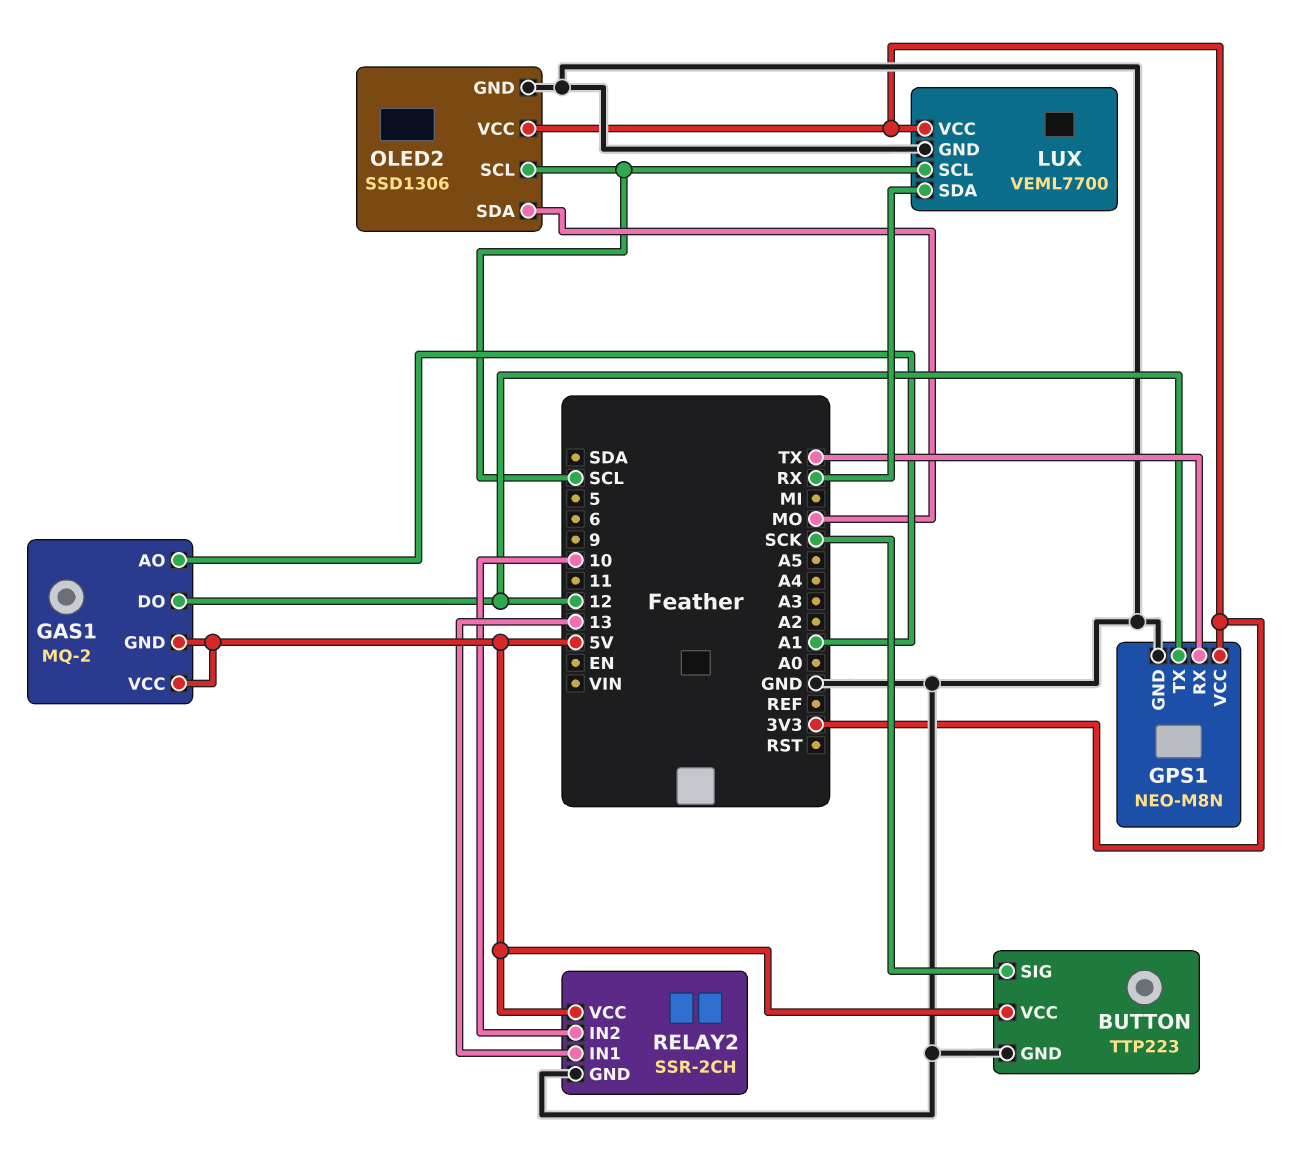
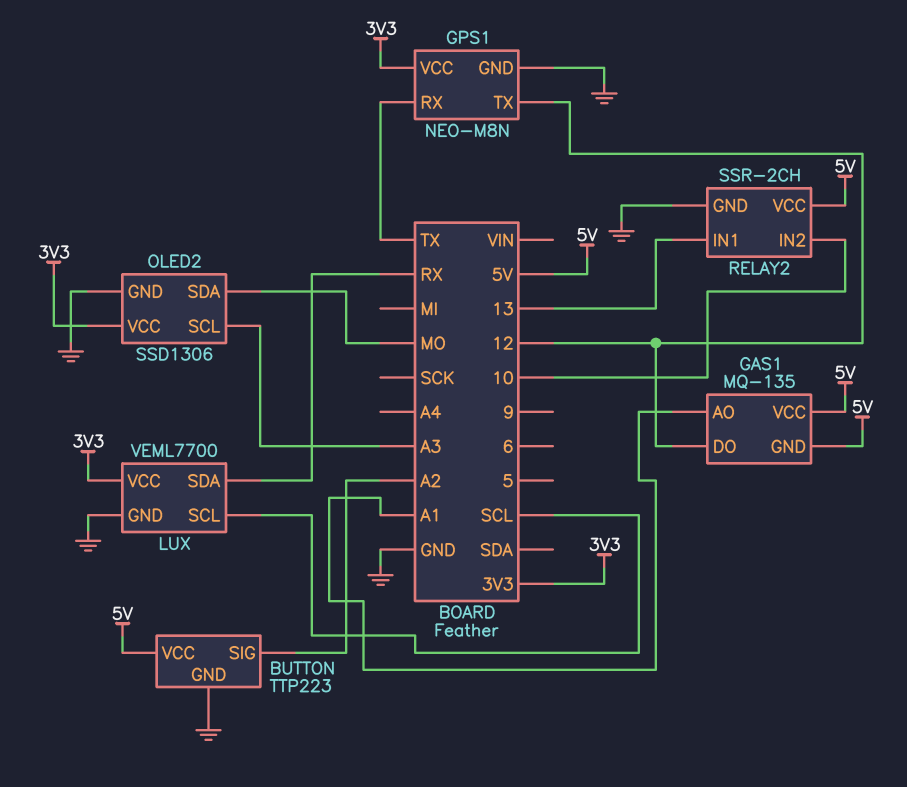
BUTTON pin SIG: SCK -> A2
GAS1: MQ-2 -> MQ-135
OLED2 pin SCL: SCL -> A3

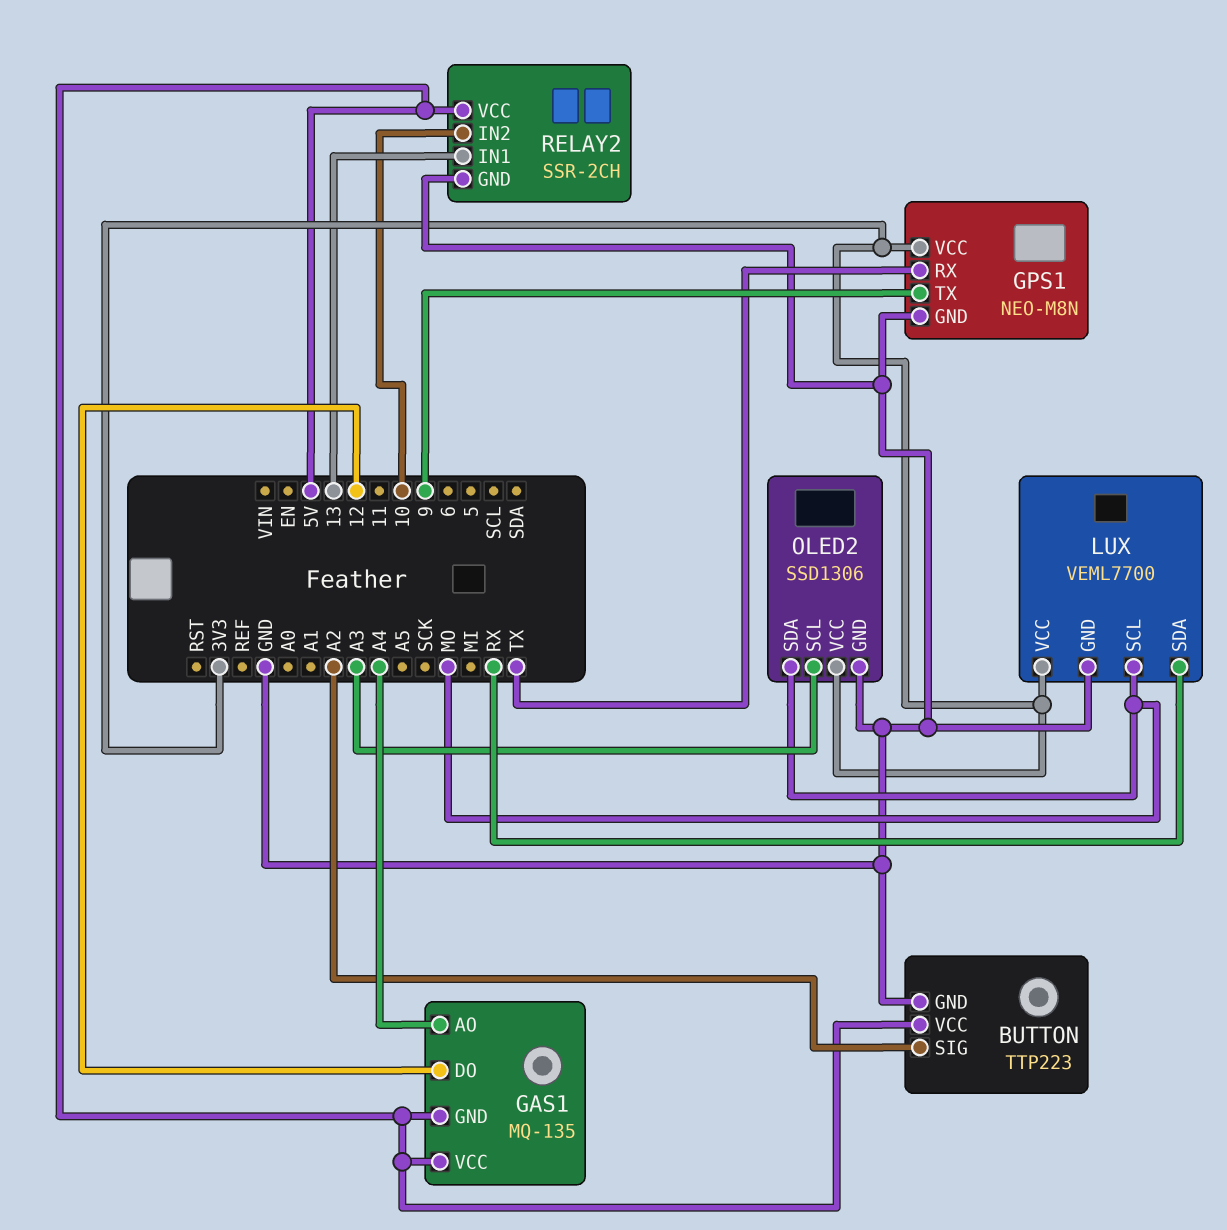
GAS1 pin AO: A1 -> A4
GPS1 pin TX: 12 -> 9
LUX pin SCL: SCL -> MO

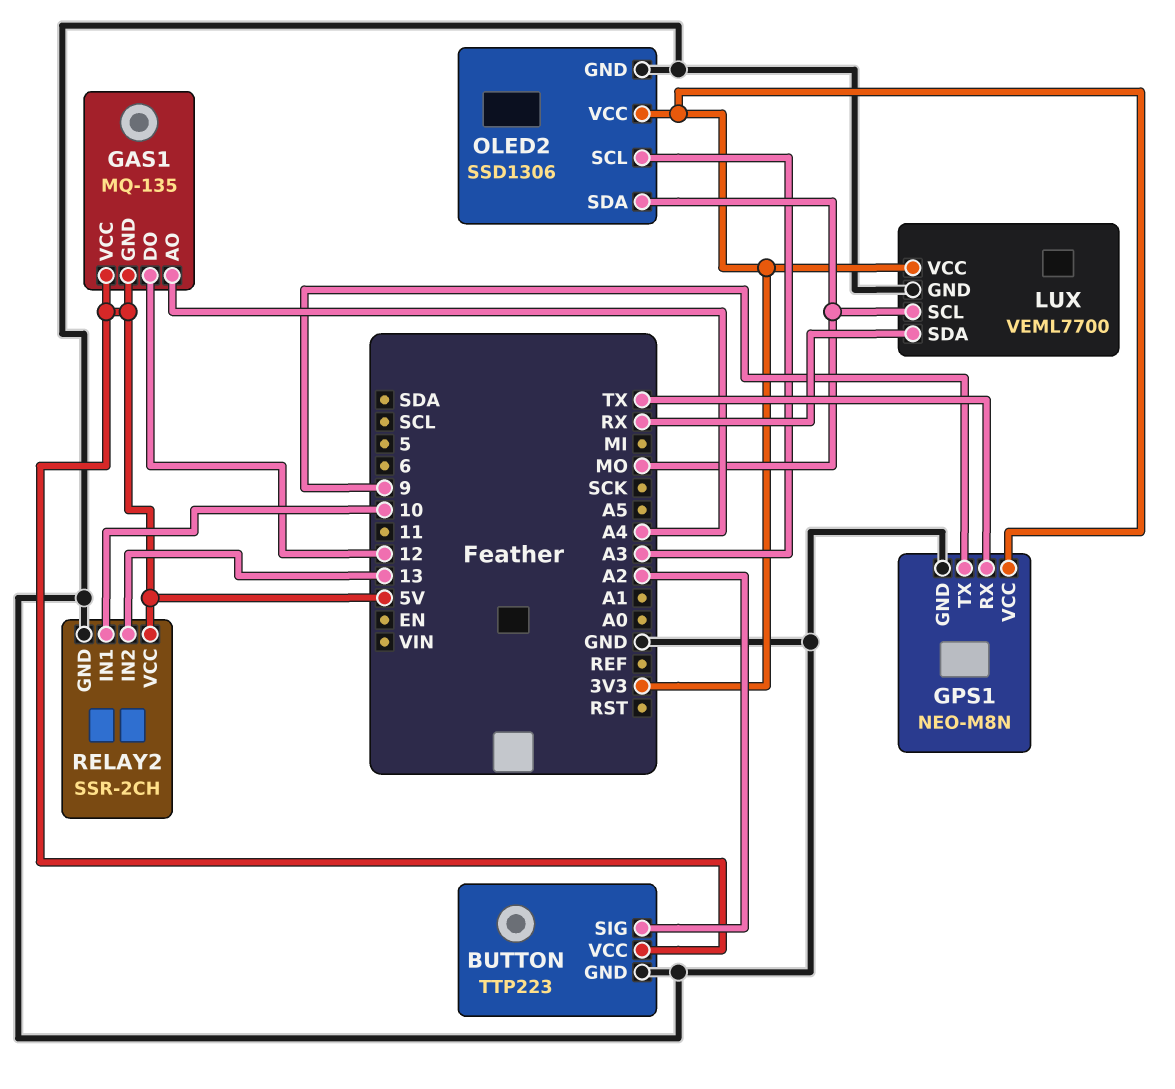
RELAY2 pin IN1: 13 -> 10
RELAY2 pin IN2: 10 -> 13

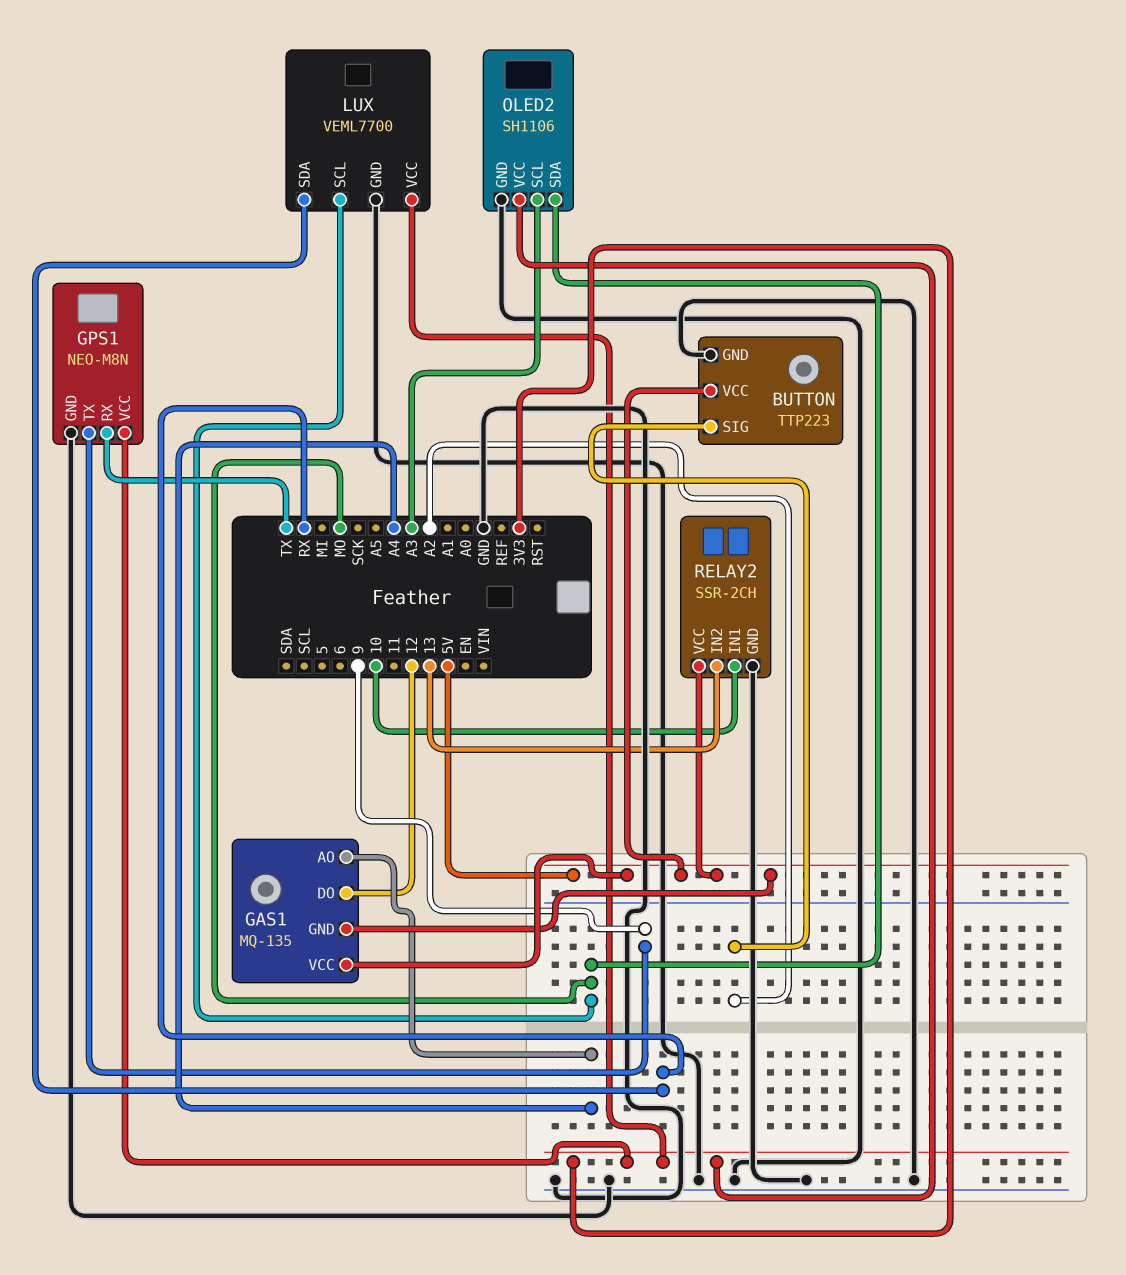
OLED2: SSD1306 -> SH1106

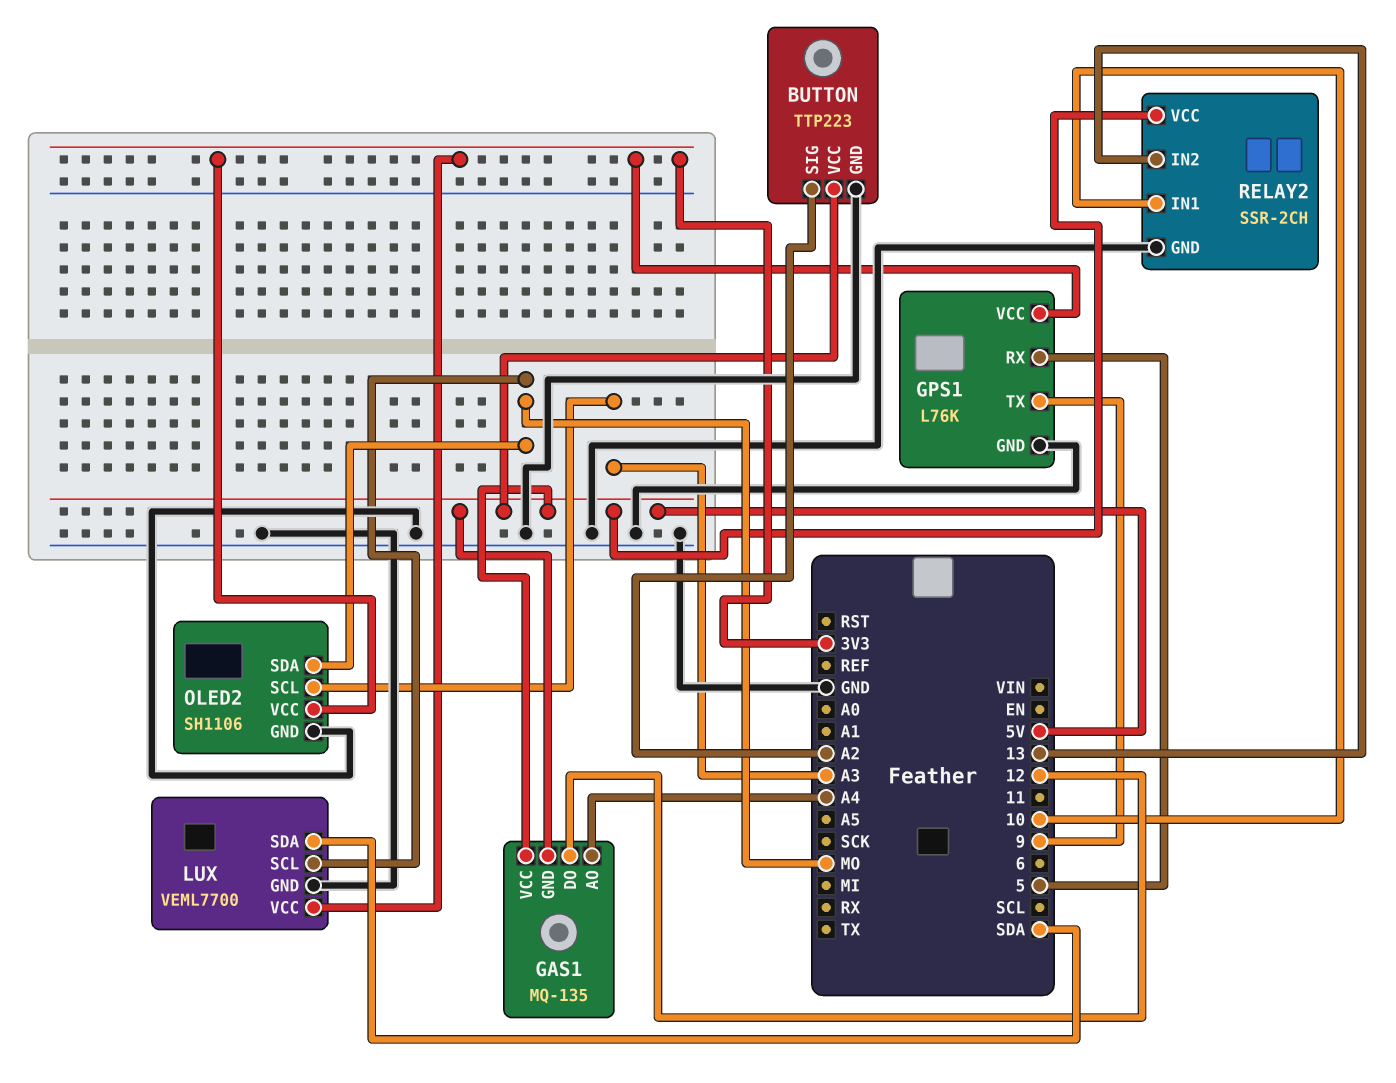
GPS1: NEO-M8N -> L76K
GPS1 pin RX: TX -> 5
LUX pin SDA: RX -> SDA

